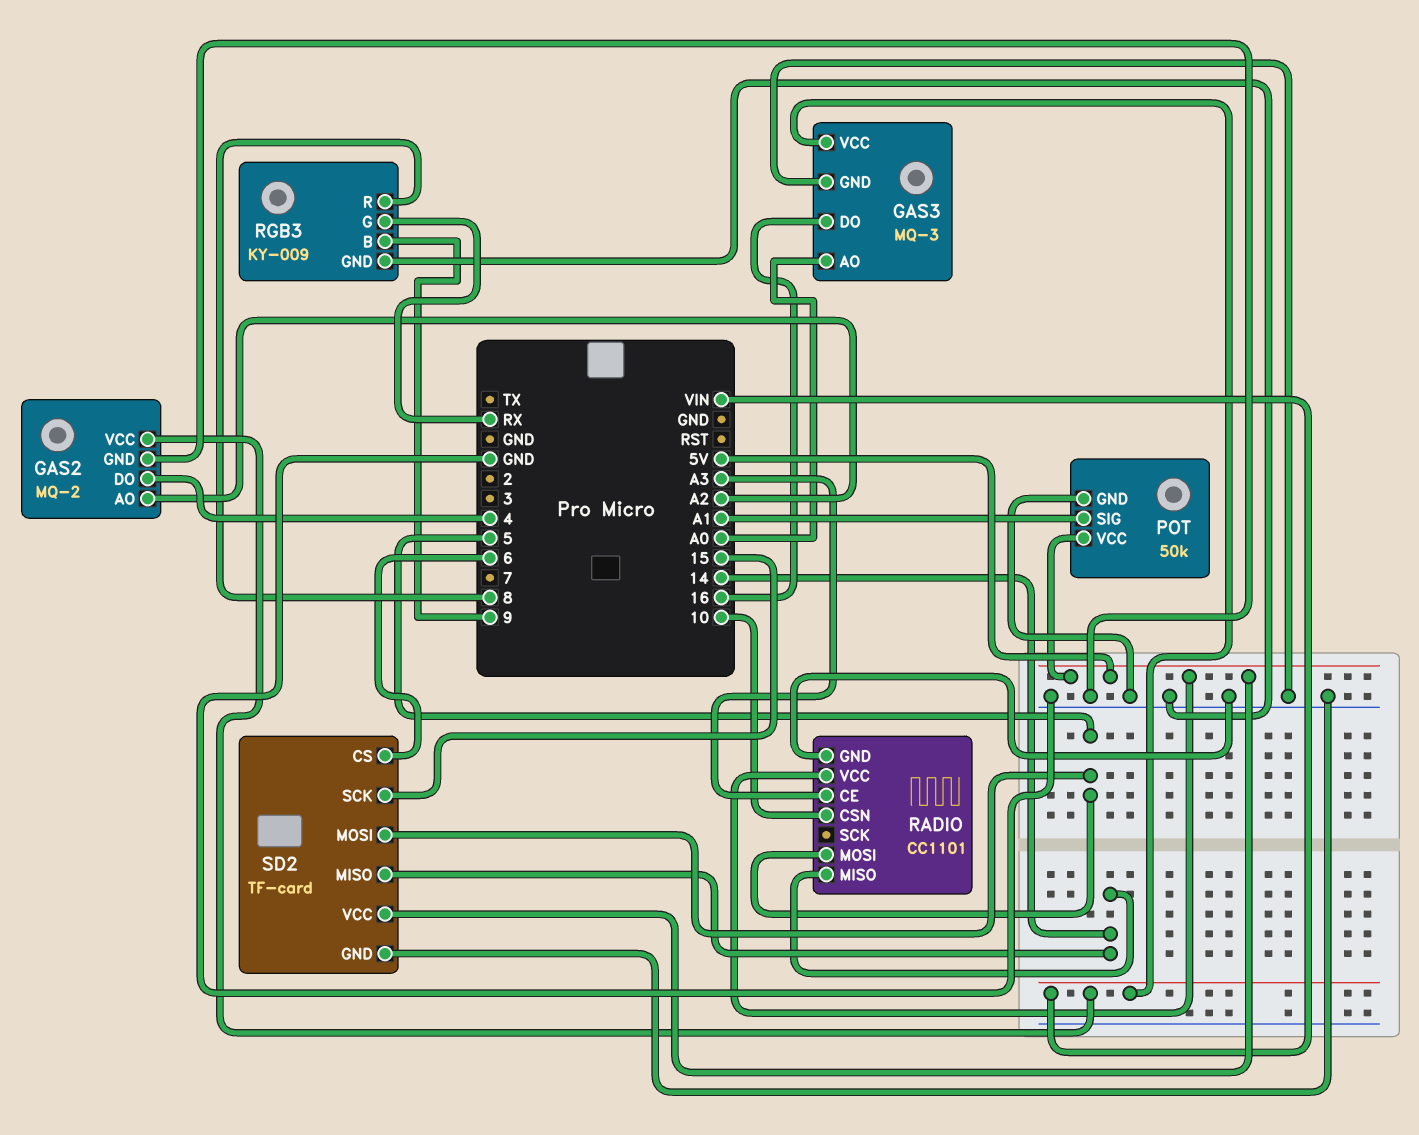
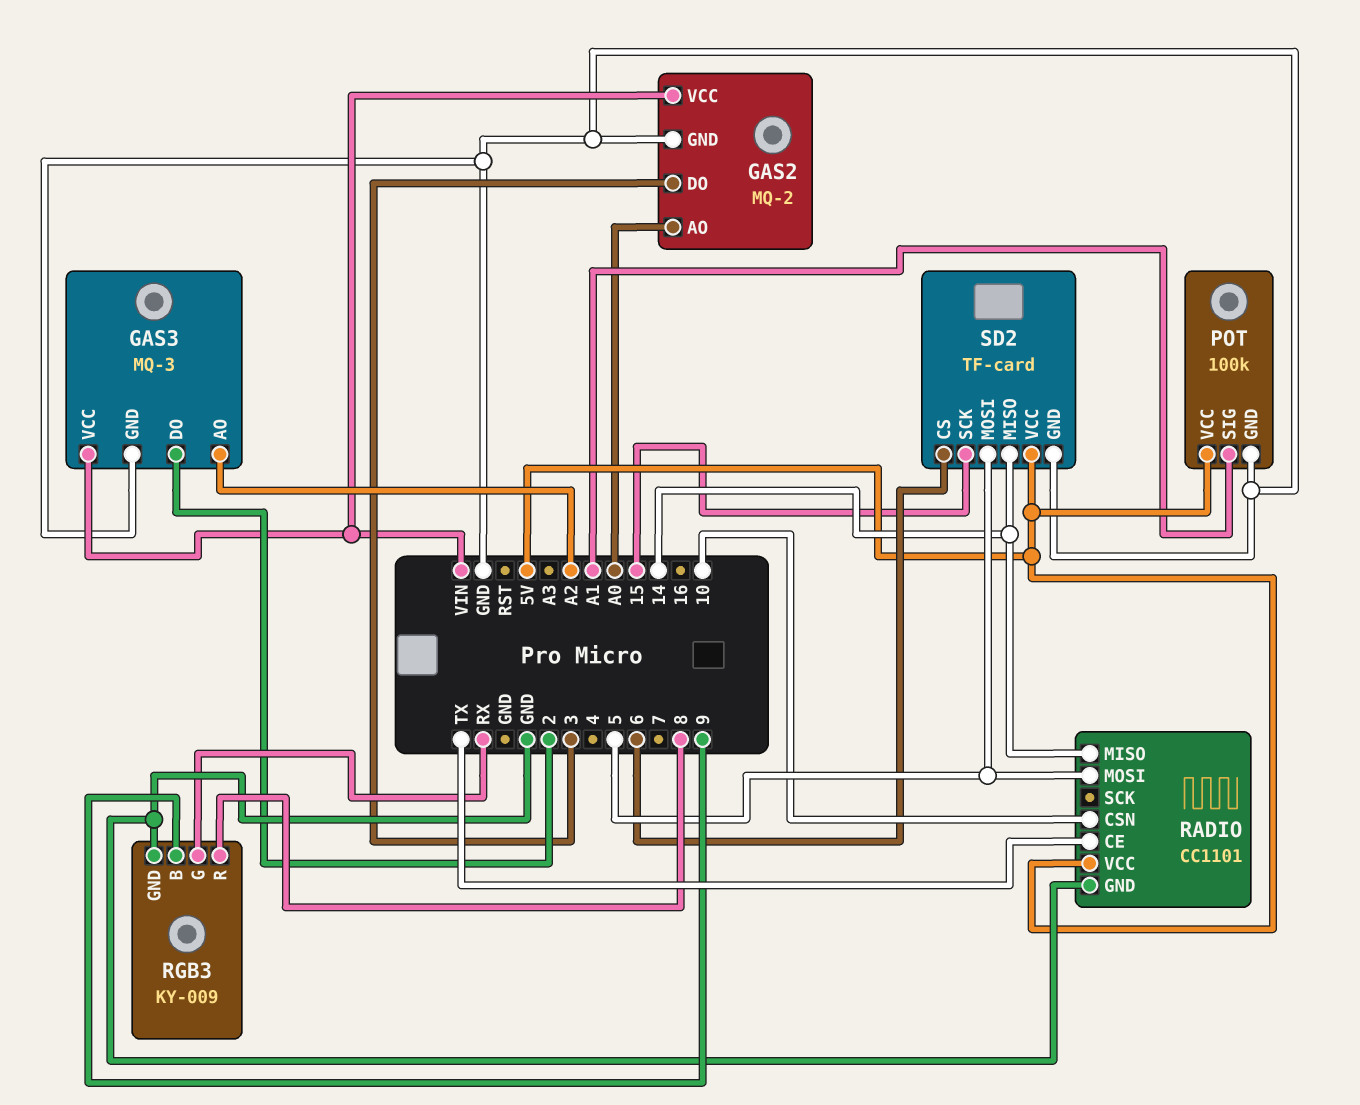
GAS2 pin AO: A2 -> A0
GAS2 pin DO: 4 -> 3
GAS3 pin AO: A0 -> A2
GAS3 pin DO: 16 -> 2
POT: 50k -> 100k
RADIO pin CE: A3 -> TX

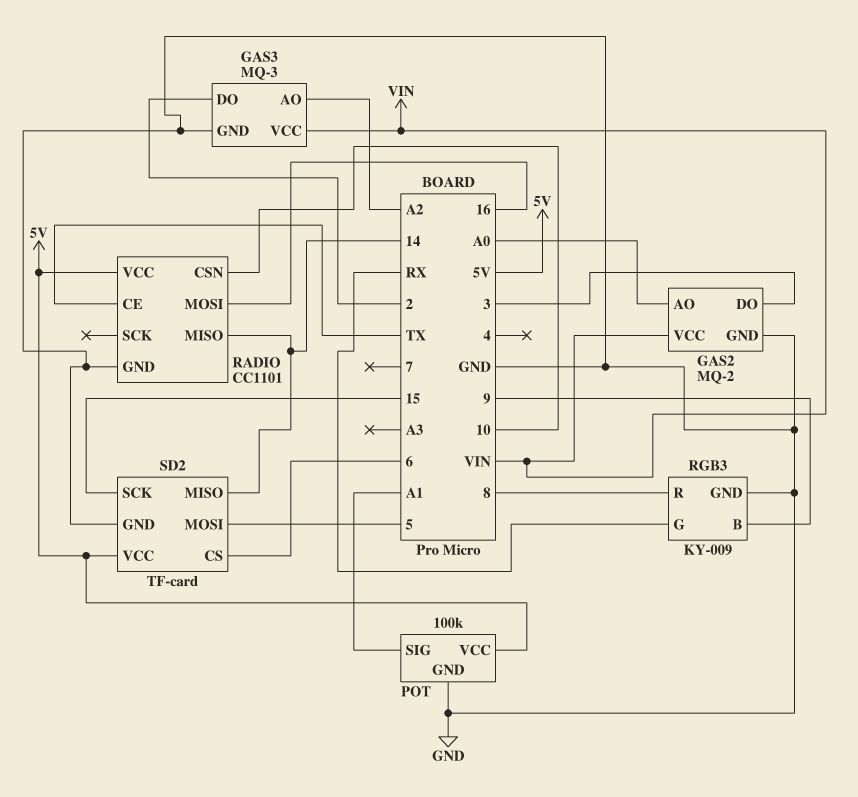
RADIO pin MOSI: 5 -> 16

